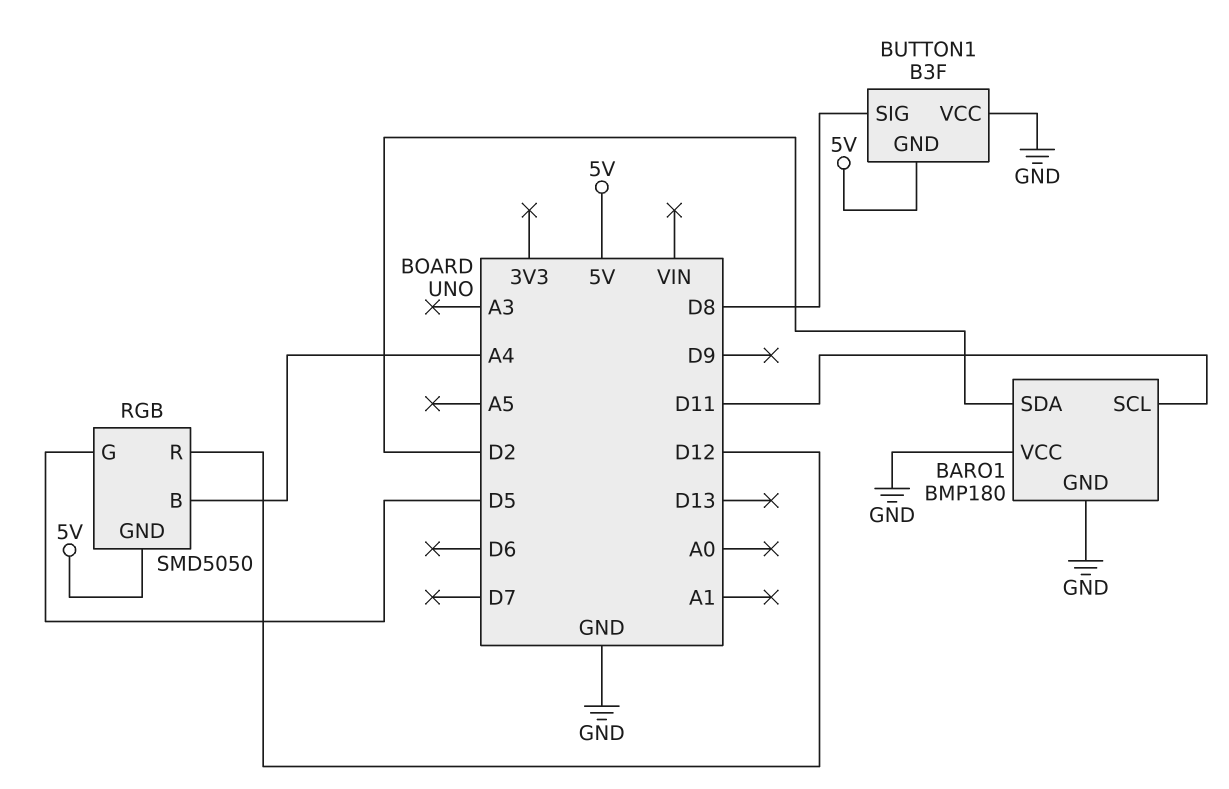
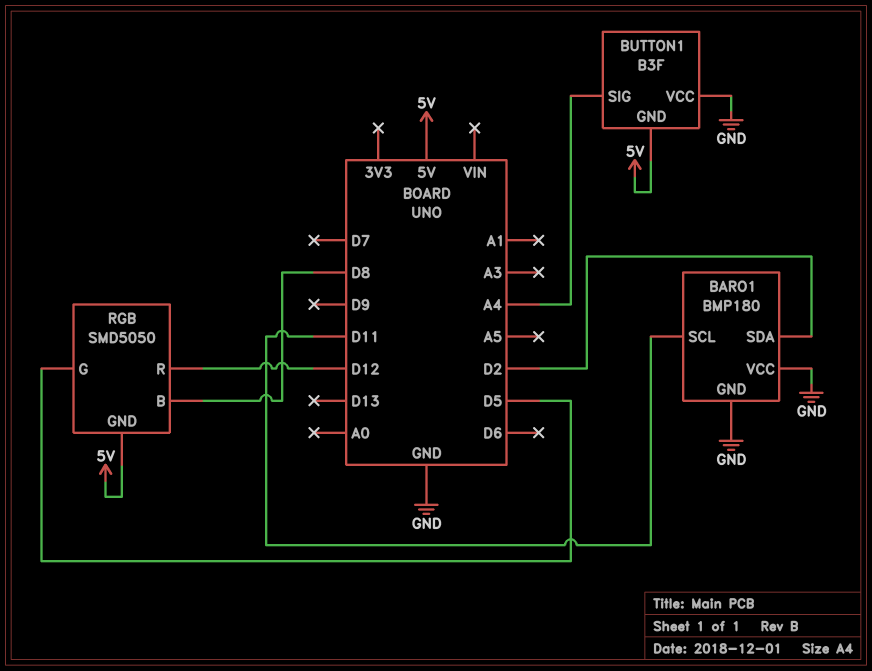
BUTTON1 pin SIG: D8 -> A4
RGB pin B: A4 -> D8

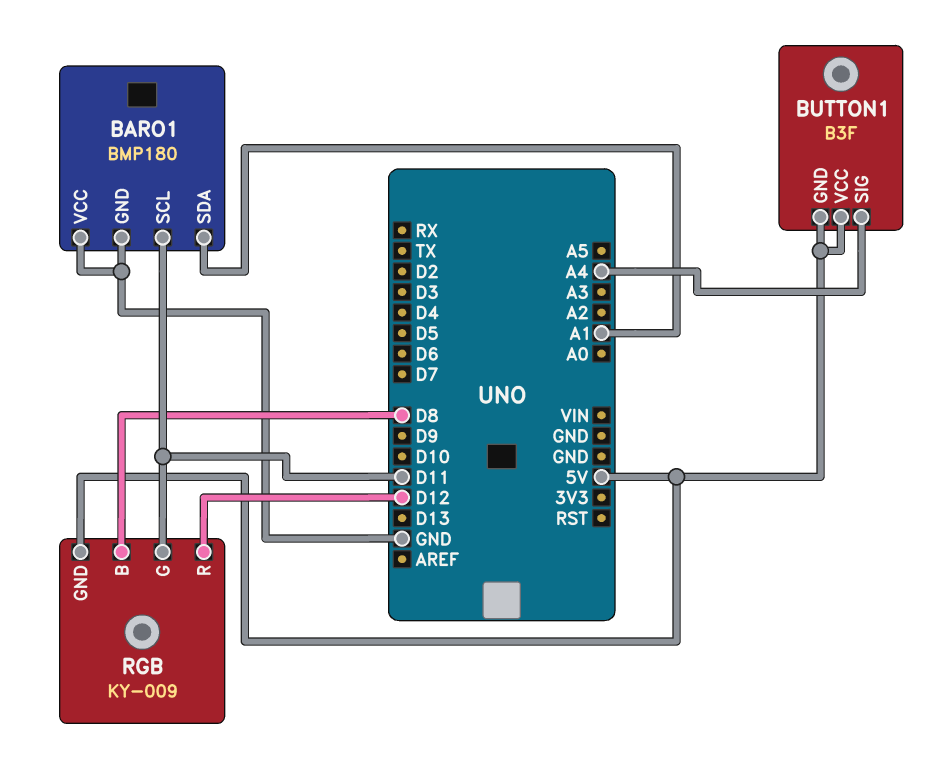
BARO1 pin SDA: D2 -> A1
BUTTON1 pin VCC: GND -> 5V
RGB: SMD5050 -> KY-009
RGB pin G: D5 -> D11

